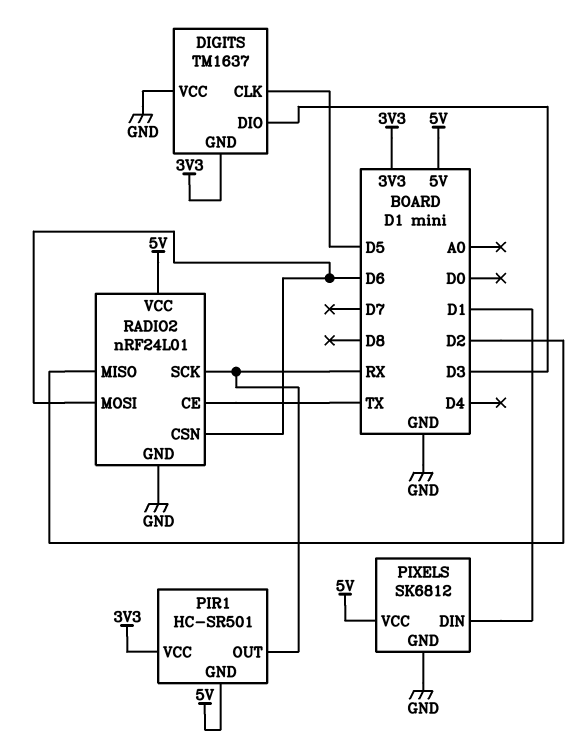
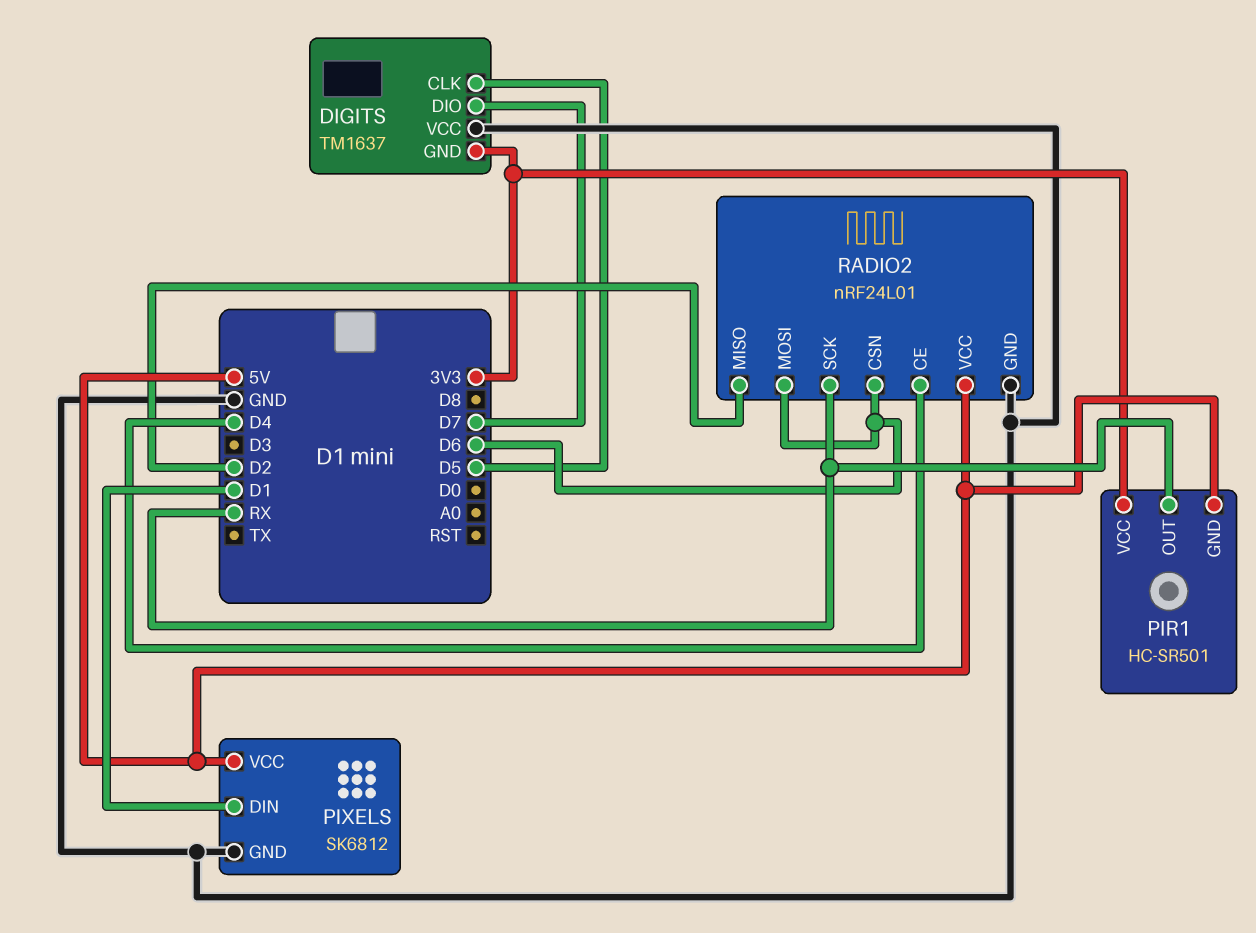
DIGITS pin DIO: D3 -> D7
RADIO2 pin CE: TX -> D4

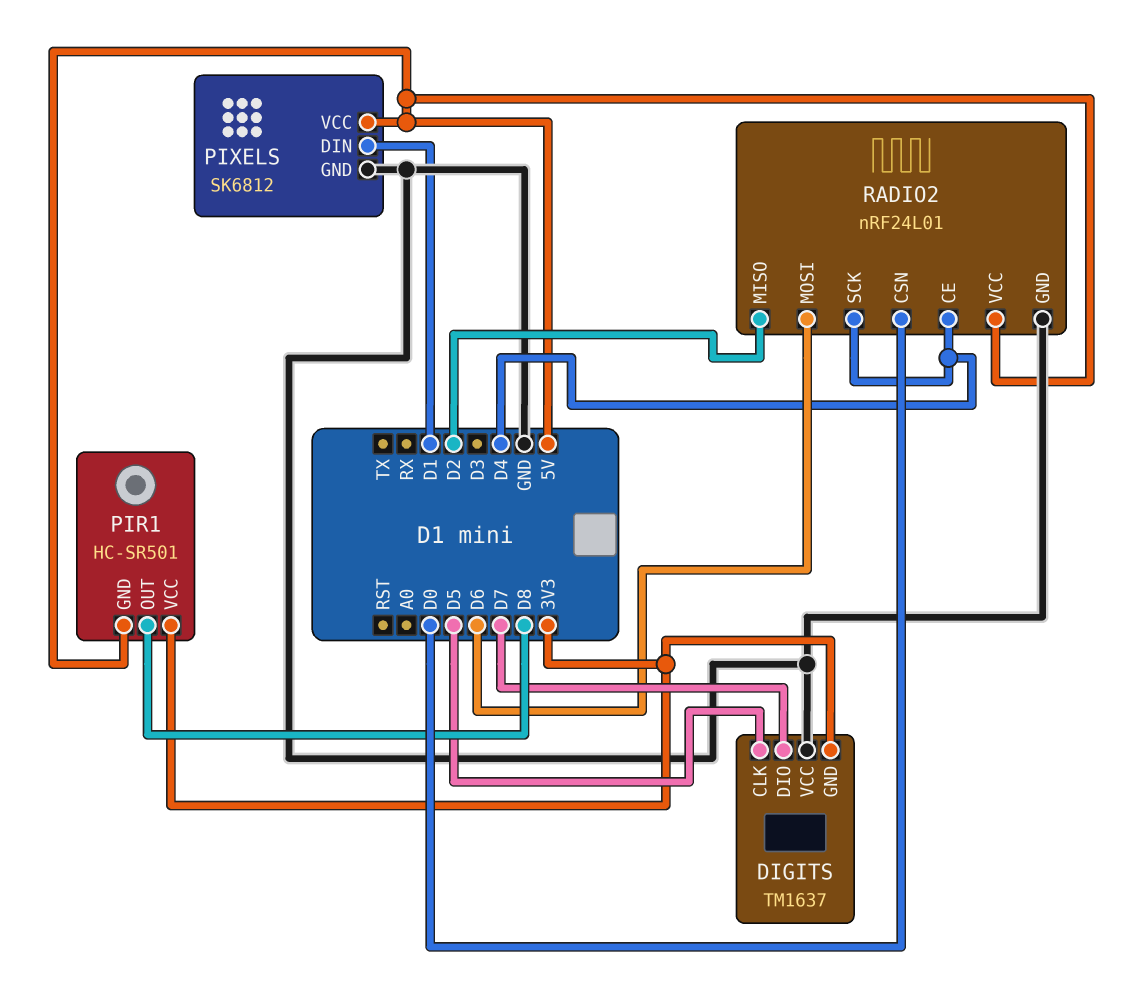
PIR1 pin OUT: RX -> D8
RADIO2 pin CSN: D6 -> D0
RADIO2 pin SCK: RX -> D4

